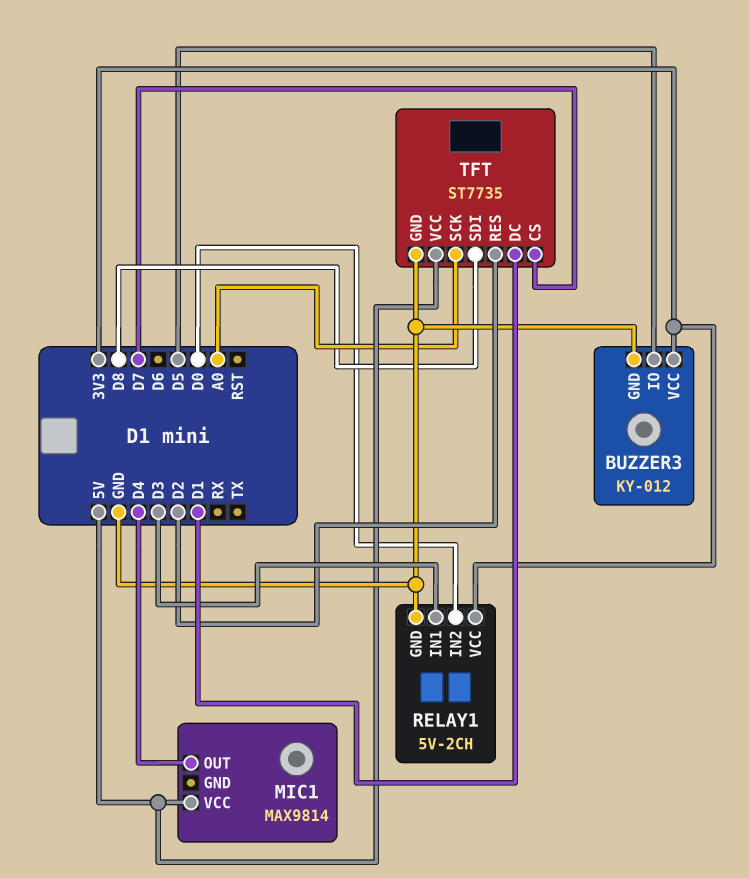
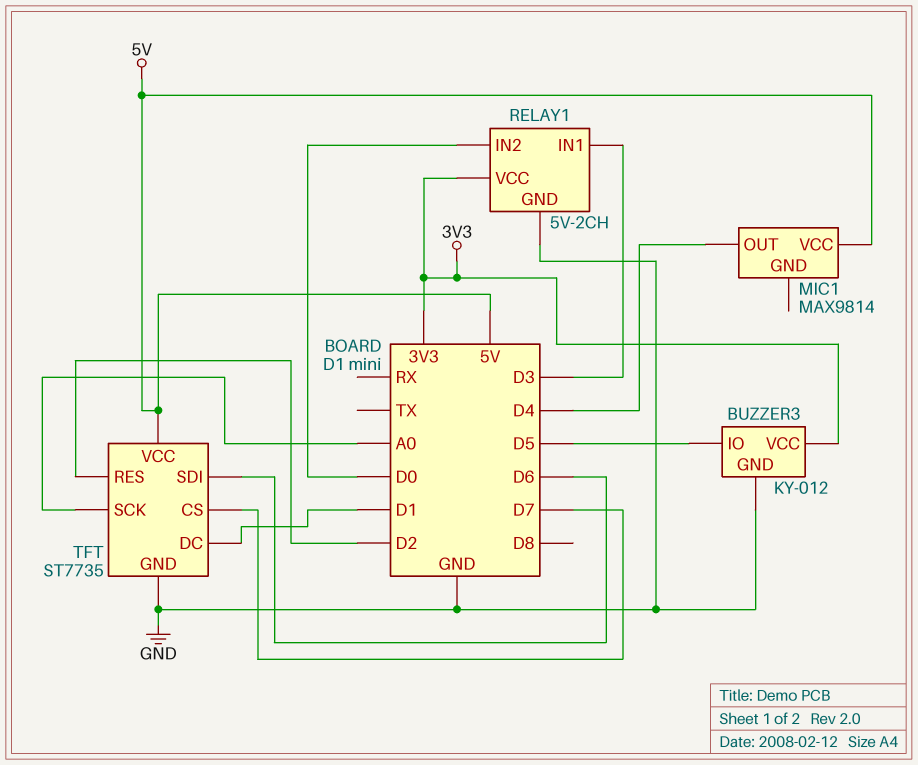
TFT pin SDI: D8 -> D6

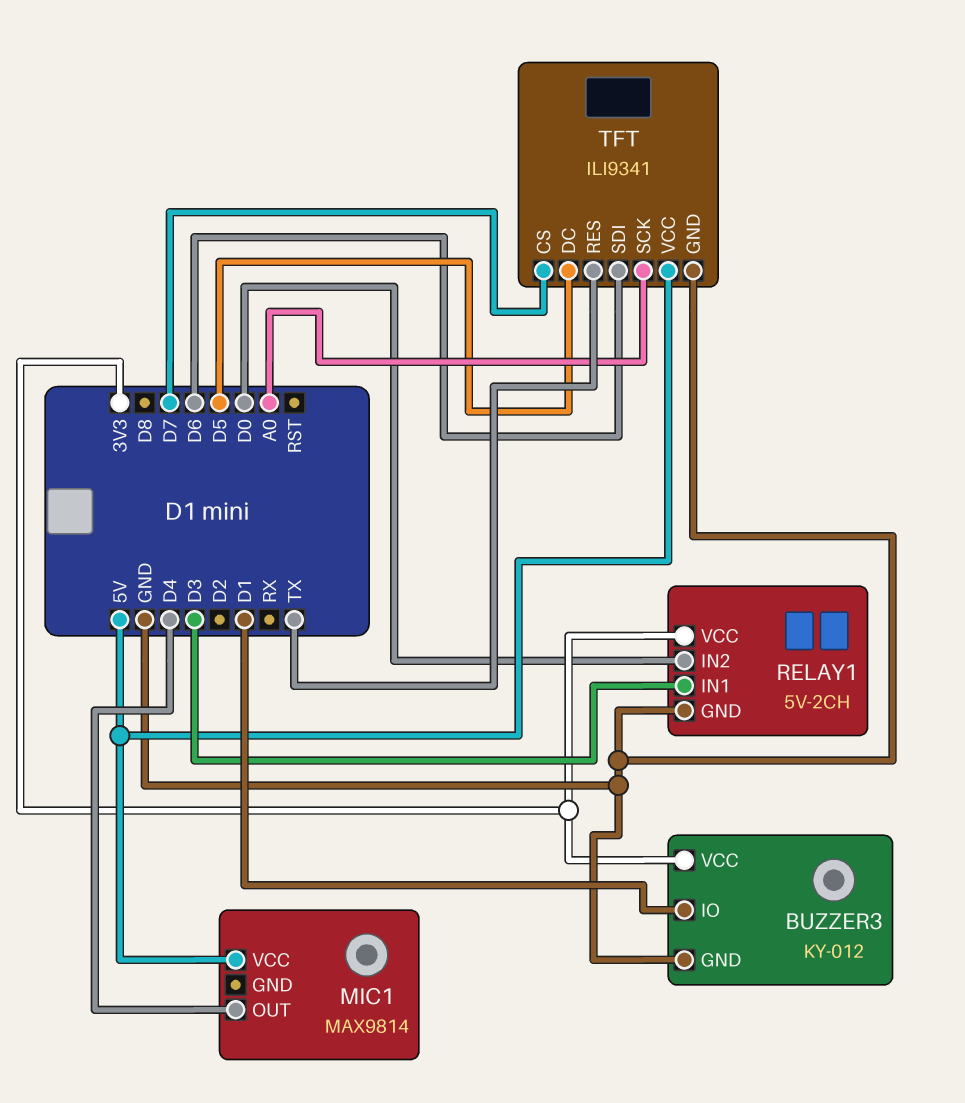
BUZZER3 pin IO: D5 -> D1
TFT: ST7735 -> ILI9341
TFT pin DC: D1 -> D5
TFT pin RES: D2 -> TX

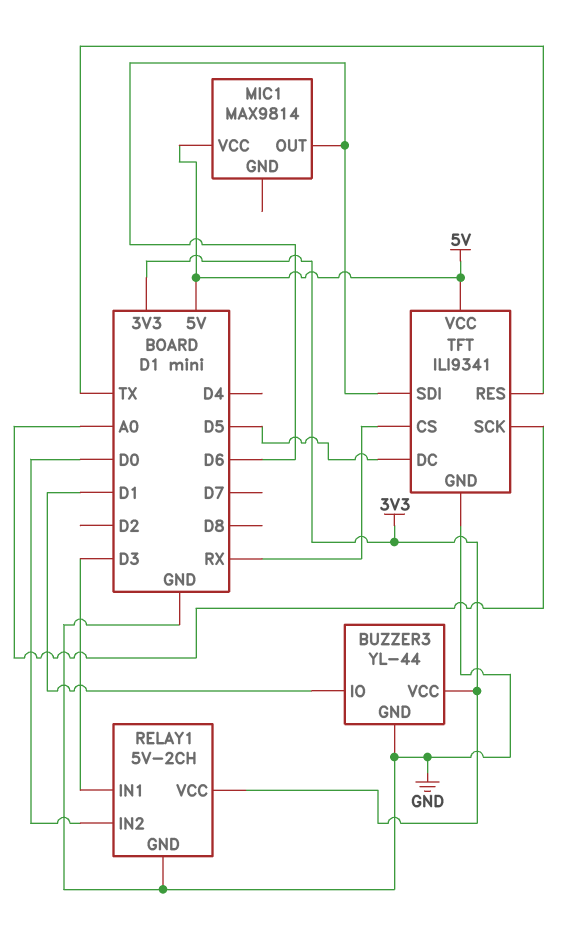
BUZZER3: KY-012 -> YL-44
MIC1 pin OUT: D4 -> D6
TFT pin CS: D7 -> RX

